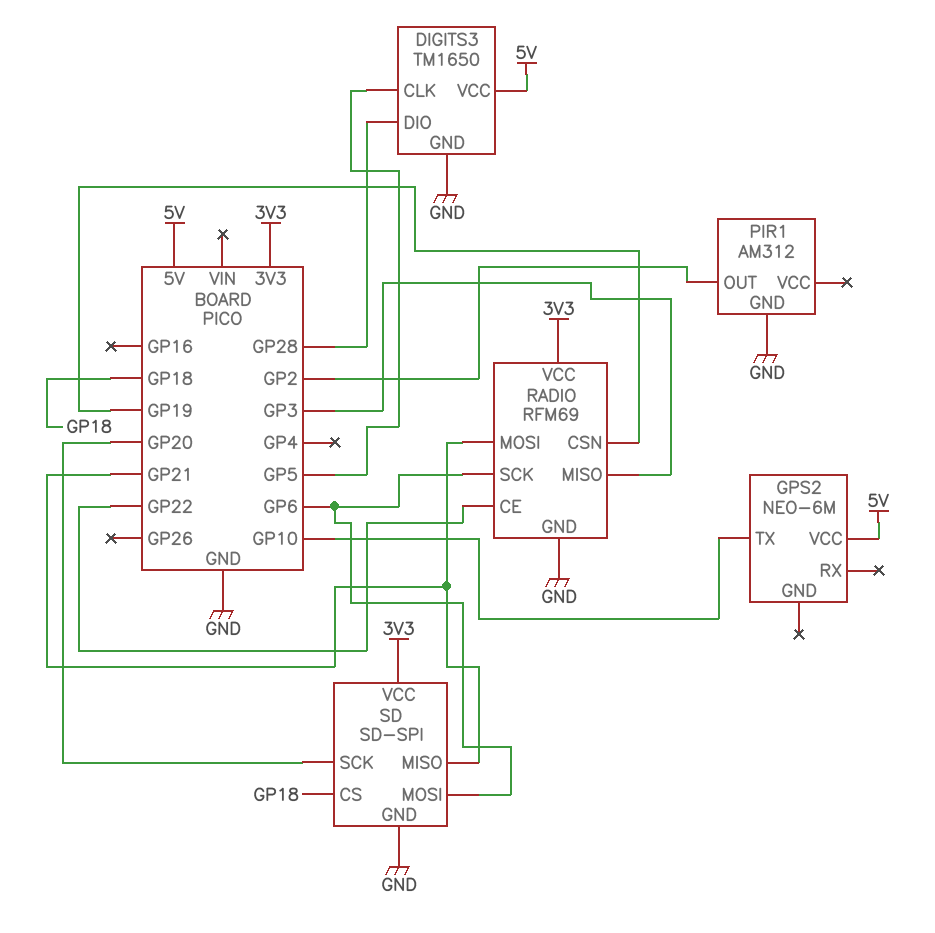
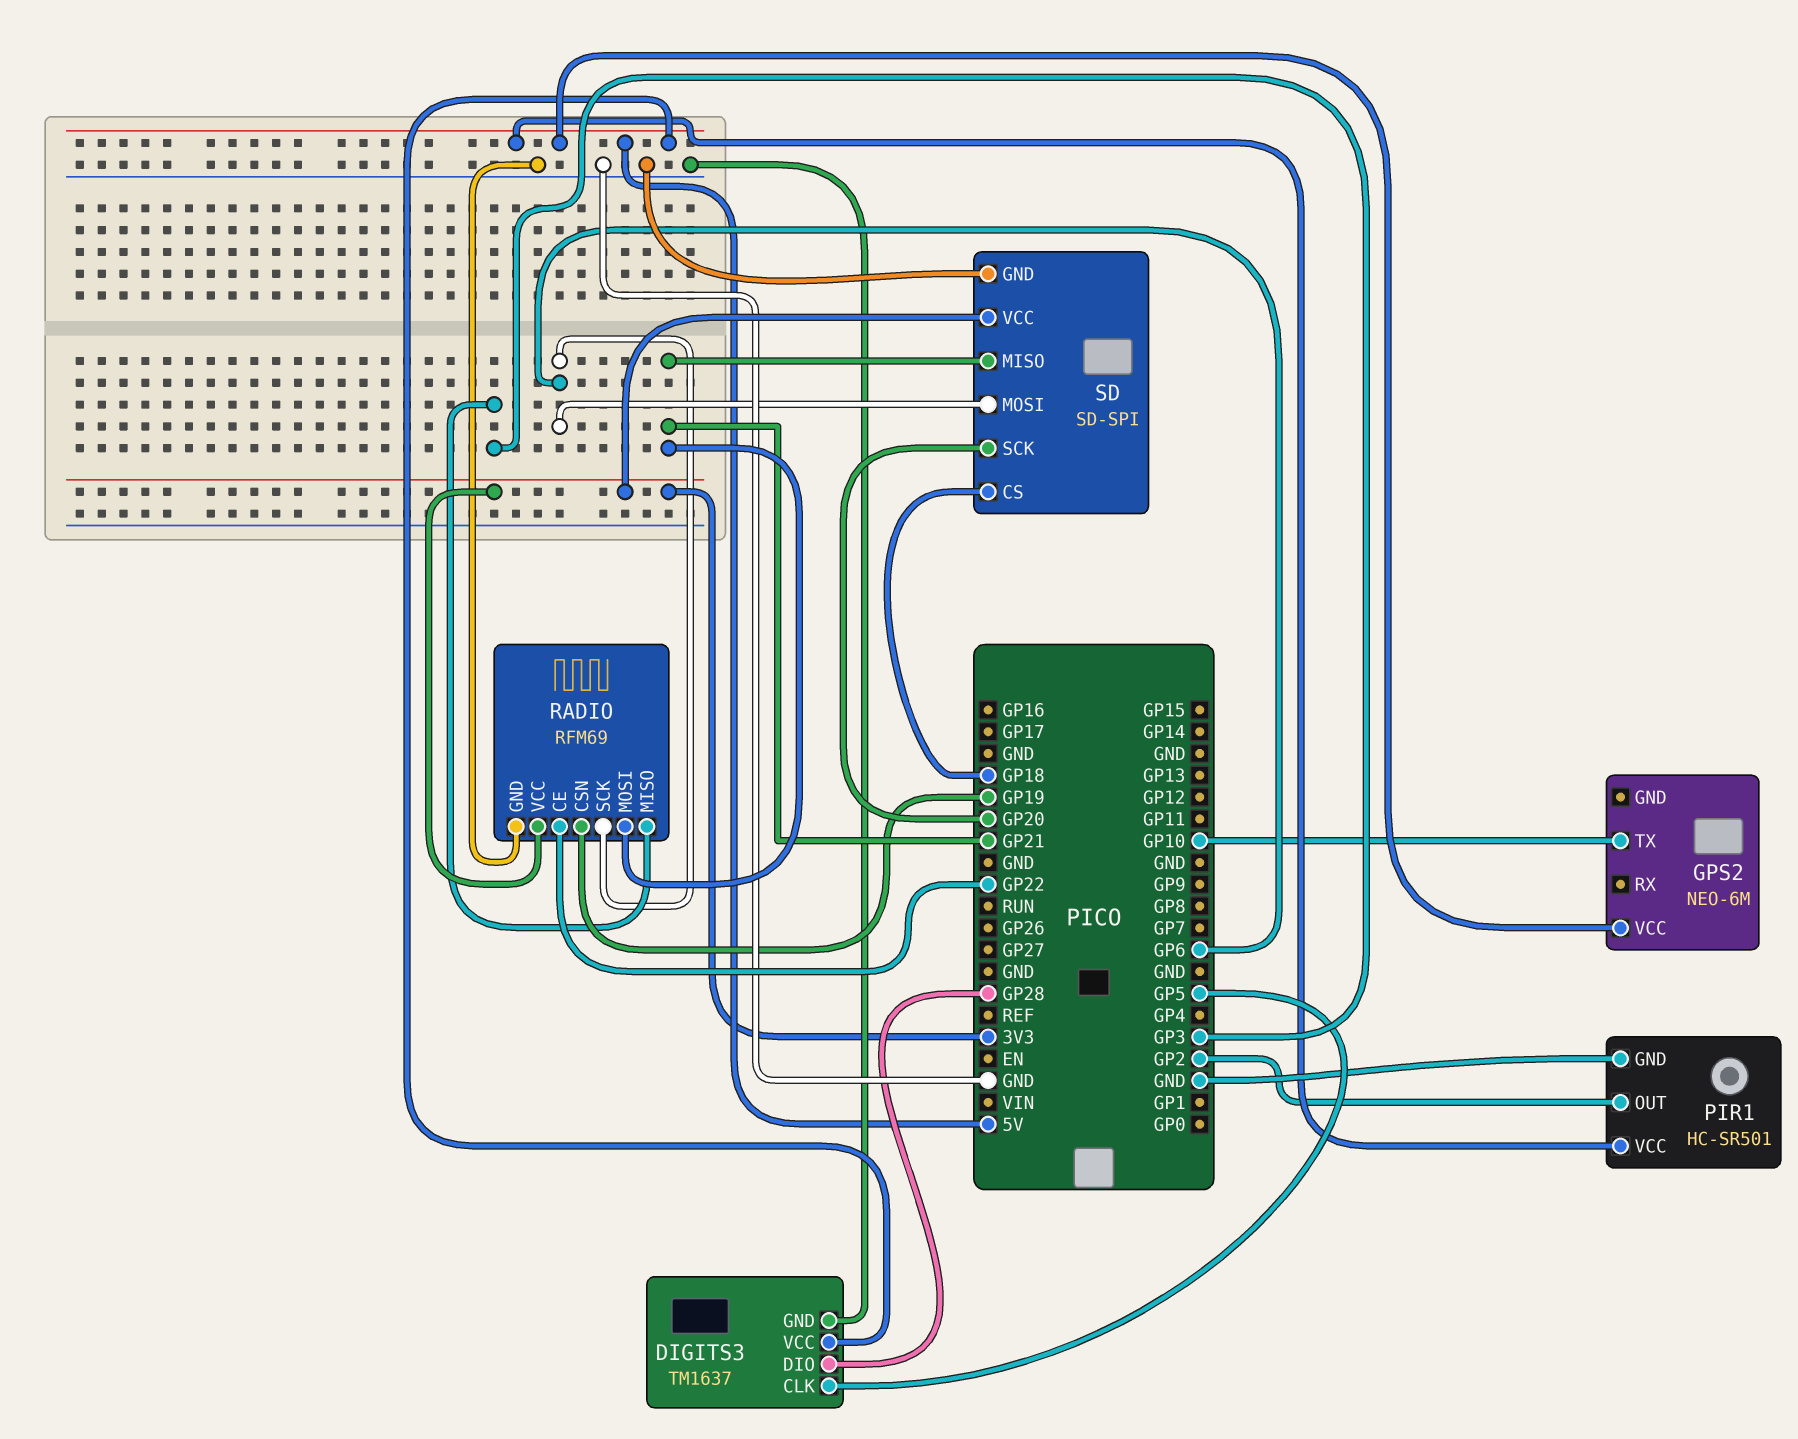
DIGITS3: TM1650 -> TM1637
PIR1: AM312 -> HC-SR501
PIR1 pin VCC: none -> 5V

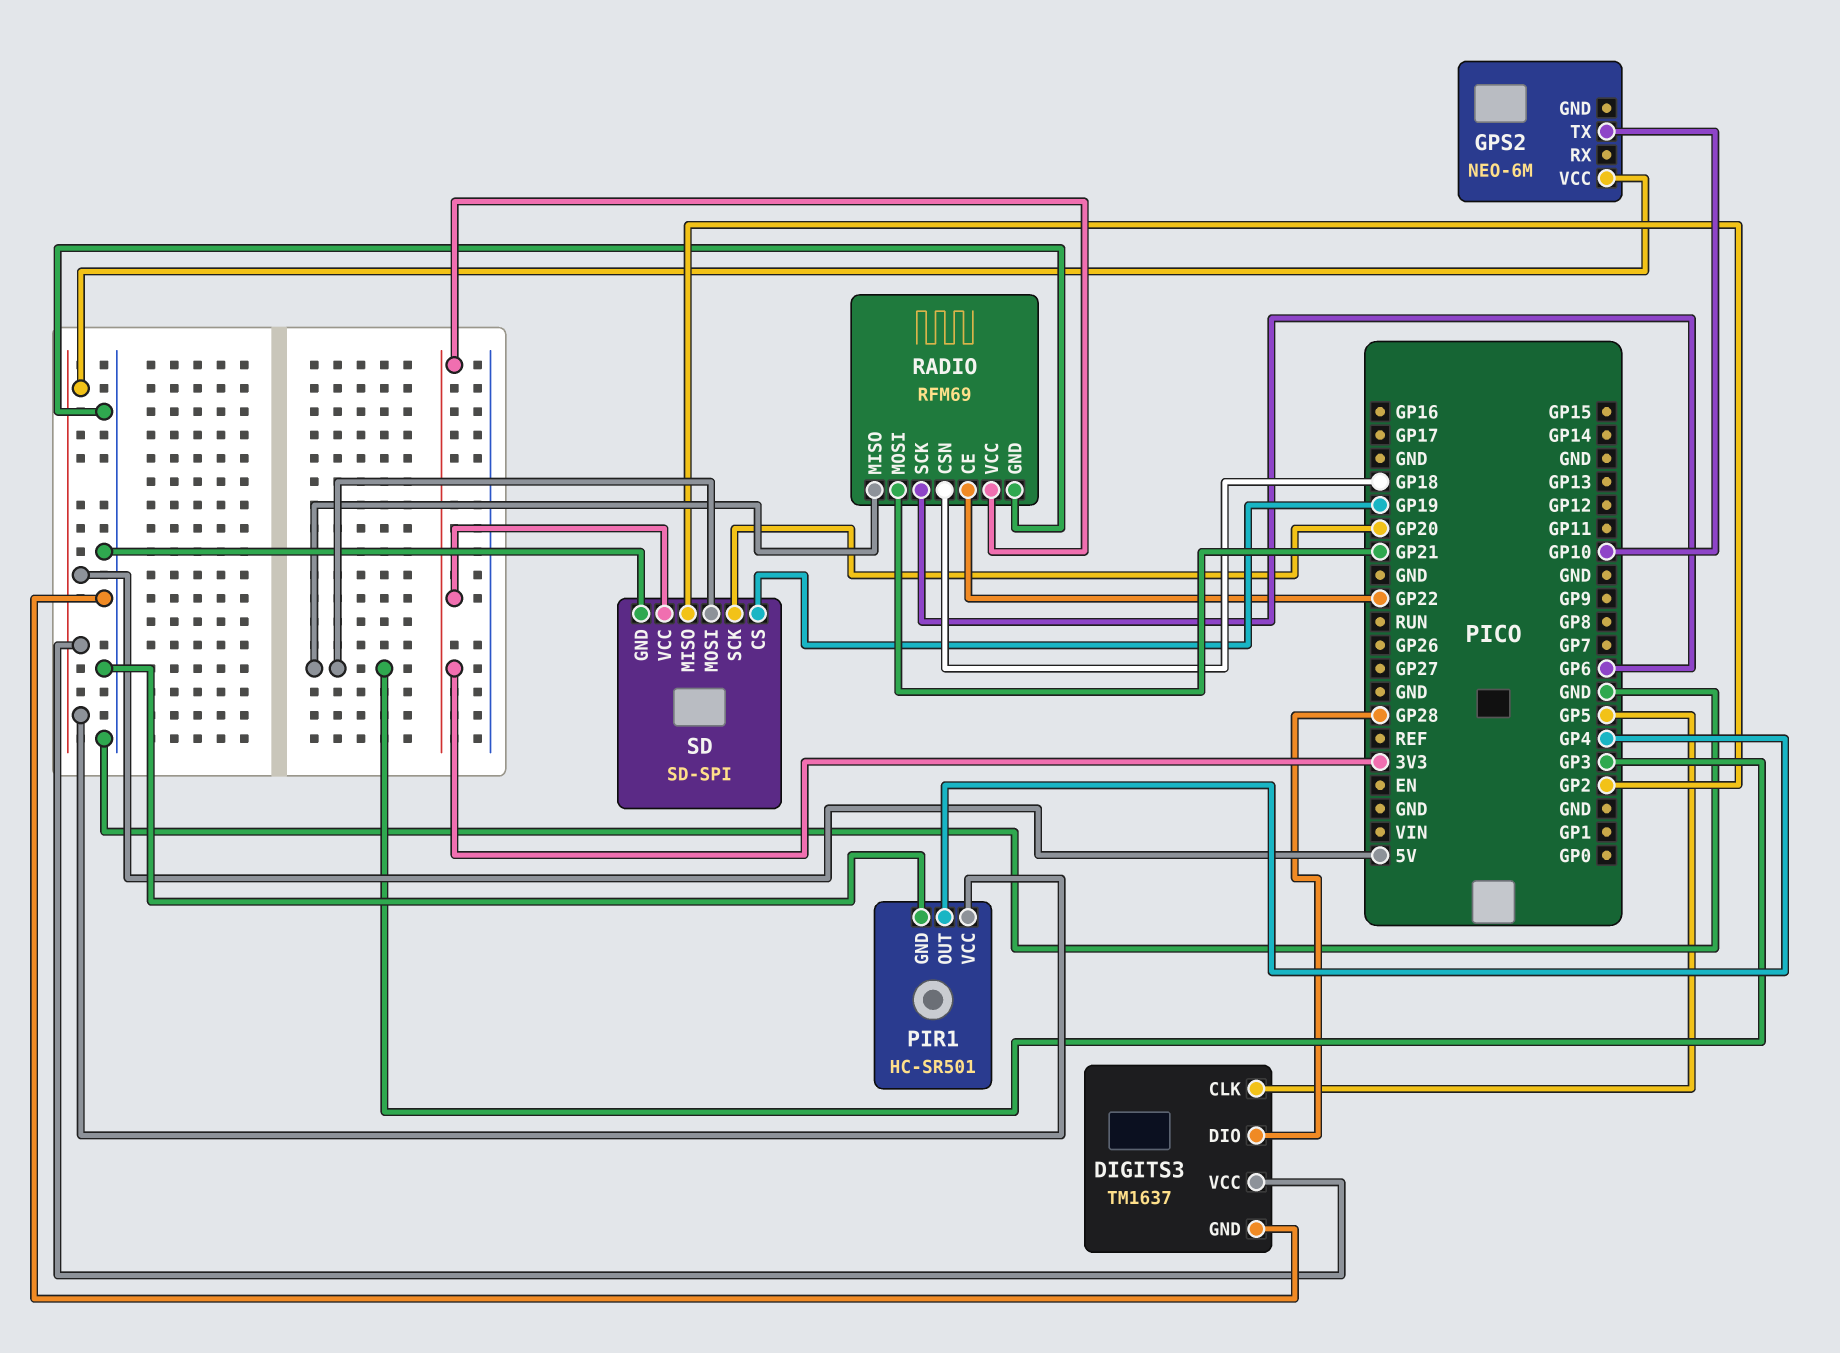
PIR1 pin OUT: GP2 -> GP4
RADIO pin CSN: GP19 -> GP18
SD pin CS: GP18 -> GP19
SD pin MISO: GP21 -> GP2
SD pin MOSI: GP6 -> GP3

